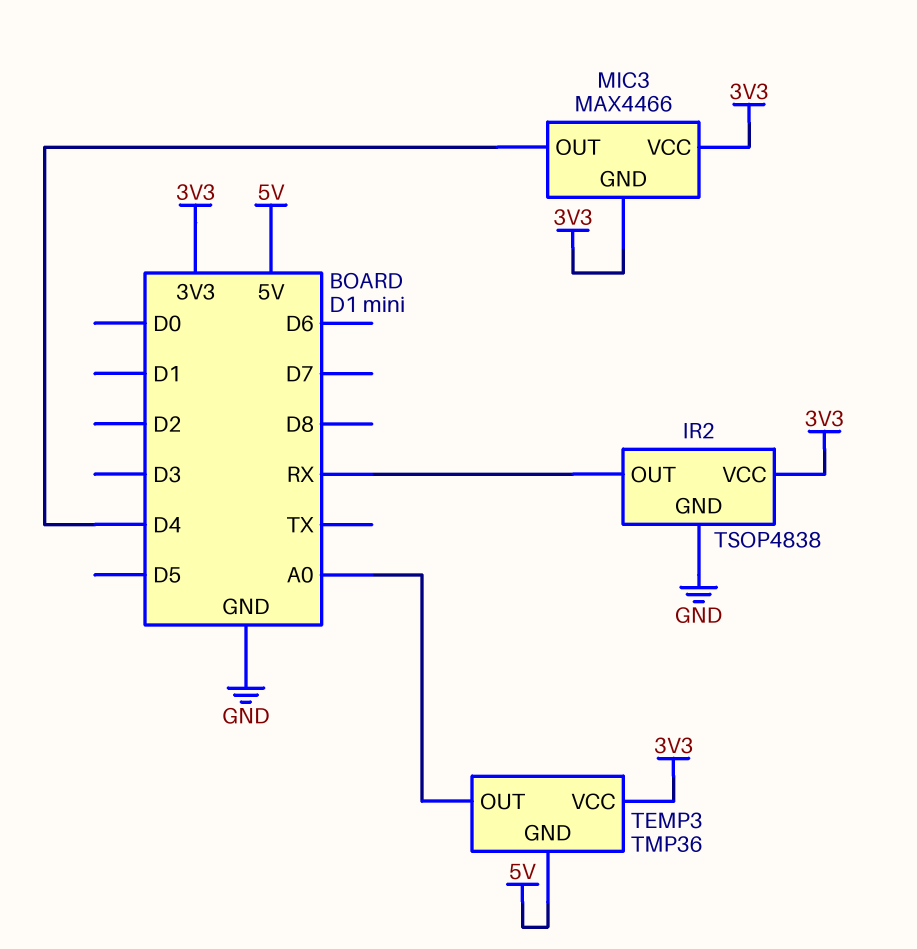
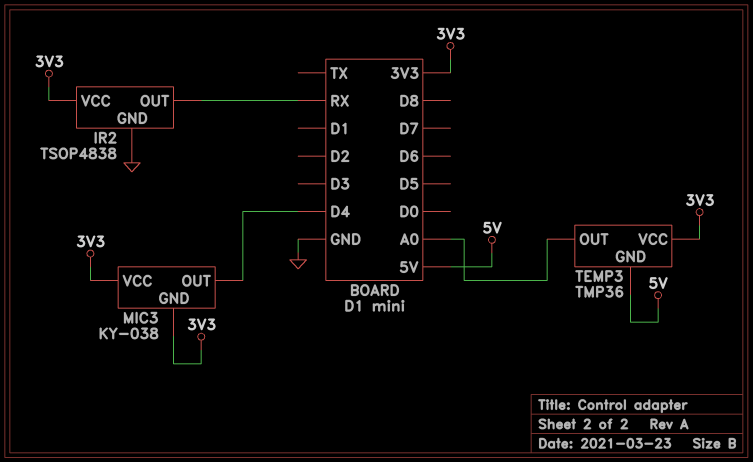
MIC3: MAX4466 -> KY-038

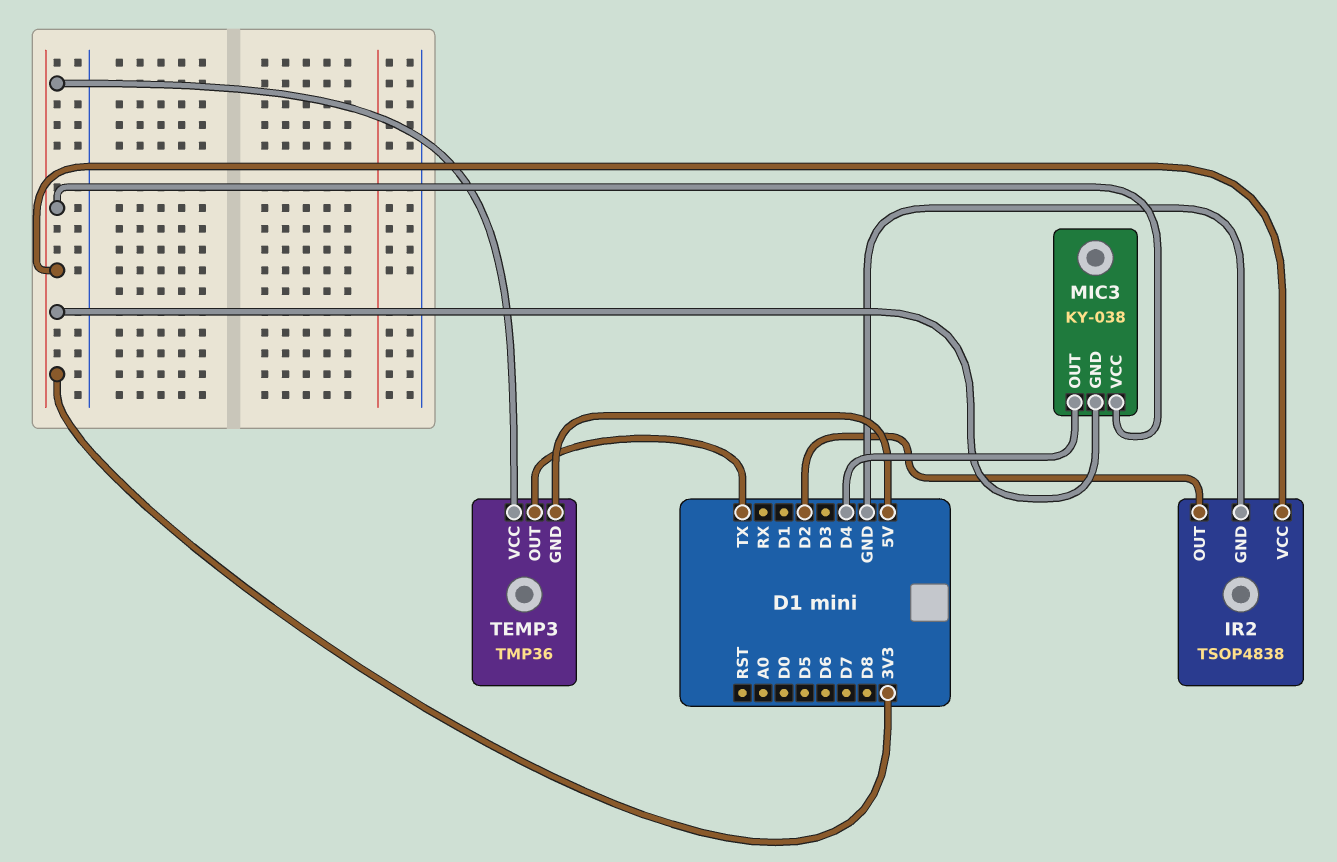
IR2 pin OUT: RX -> D2
TEMP3 pin OUT: A0 -> TX

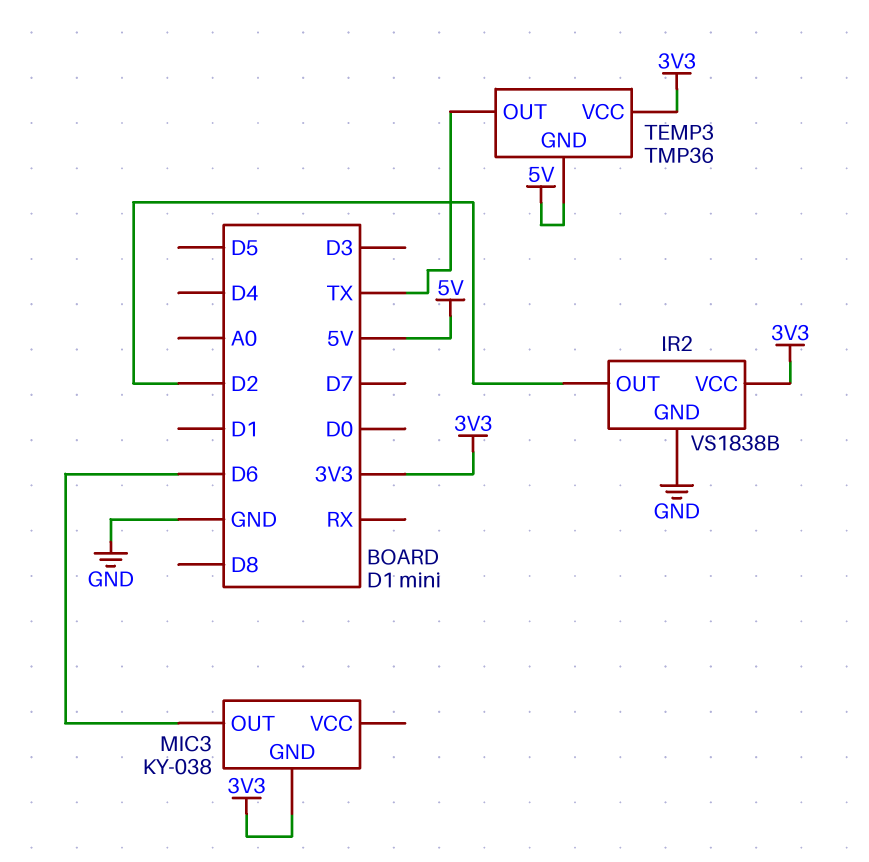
IR2: TSOP4838 -> VS1838B
MIC3 pin OUT: D4 -> D6
MIC3 pin VCC: 3V3 -> none

